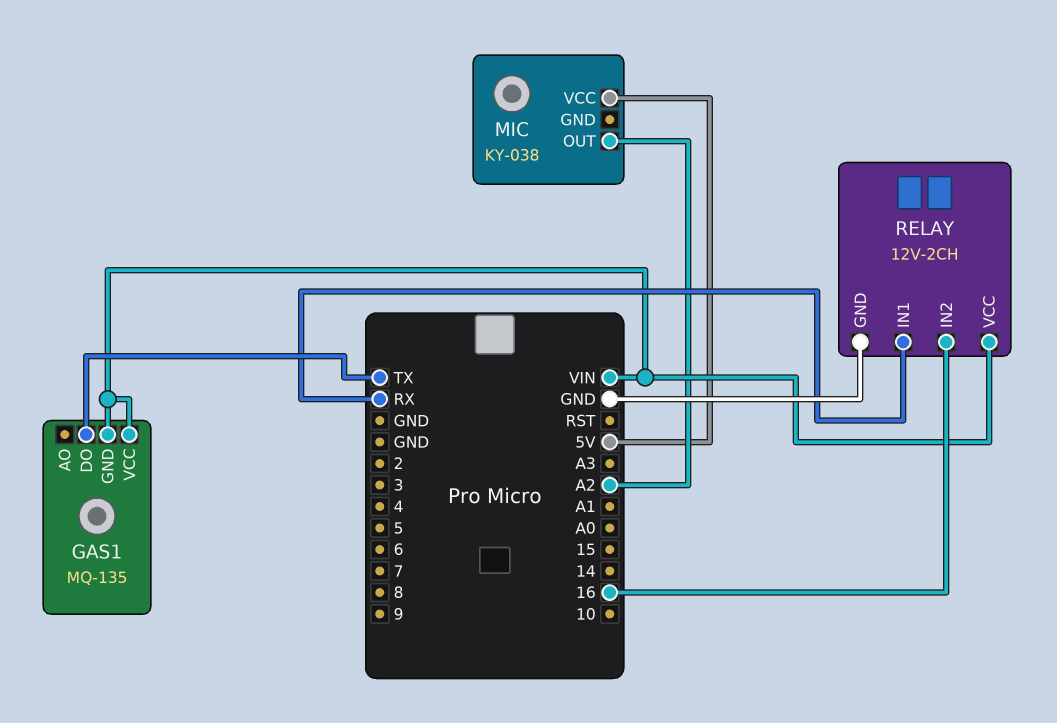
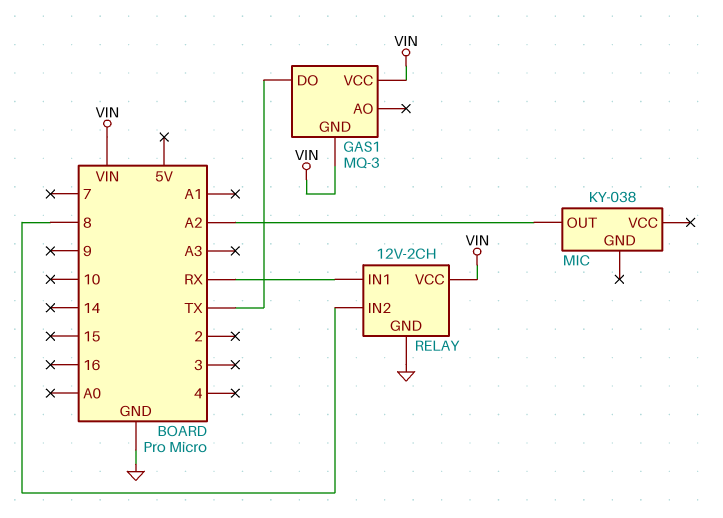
GAS1: MQ-135 -> MQ-3
MIC pin VCC: 5V -> none
RELAY pin IN2: 16 -> 8

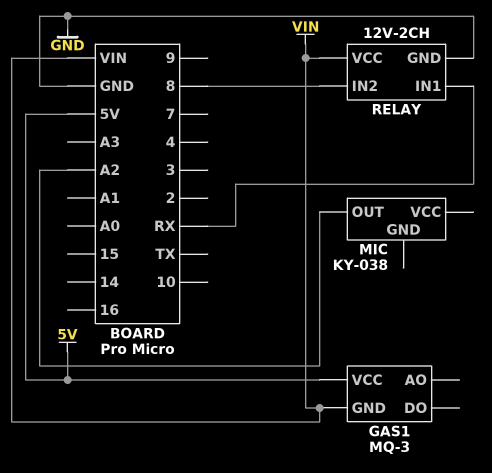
GAS1 pin DO: TX -> none
GAS1 pin VCC: VIN -> 5V

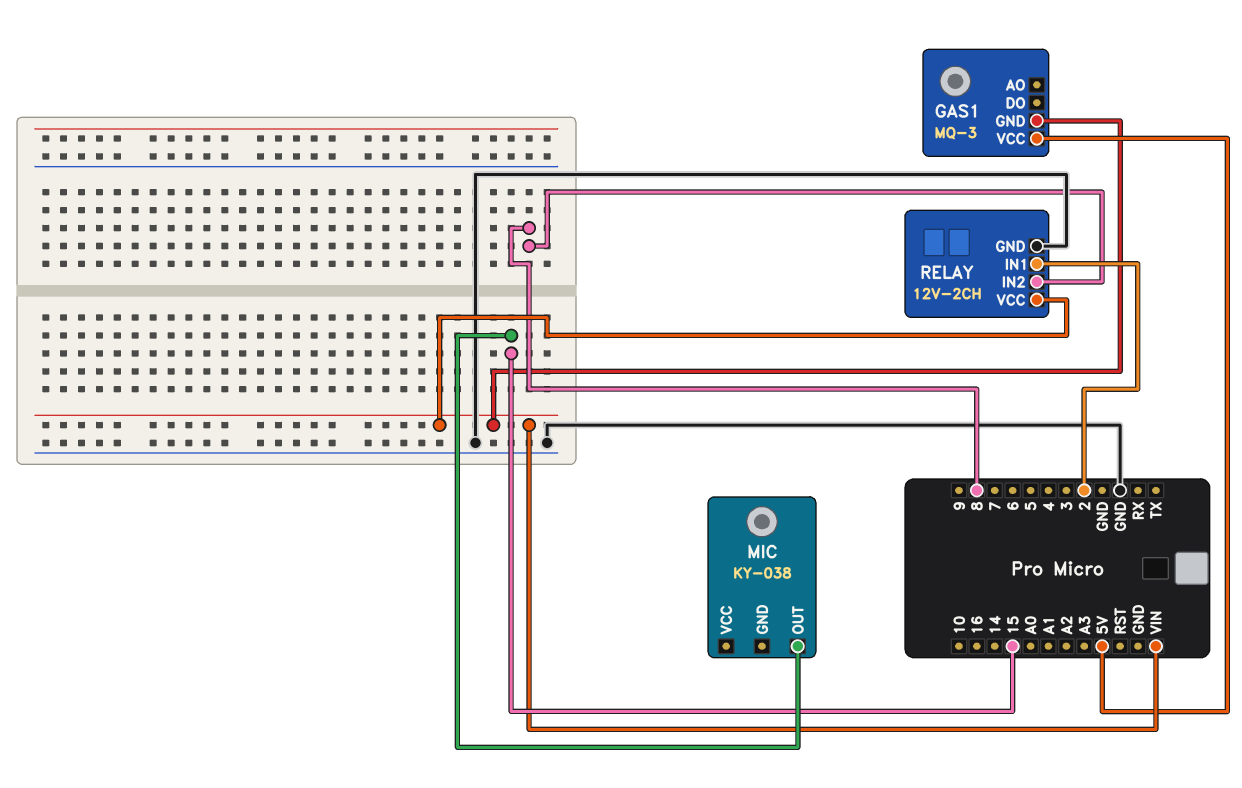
MIC pin OUT: A2 -> 15
RELAY pin IN1: RX -> 2

